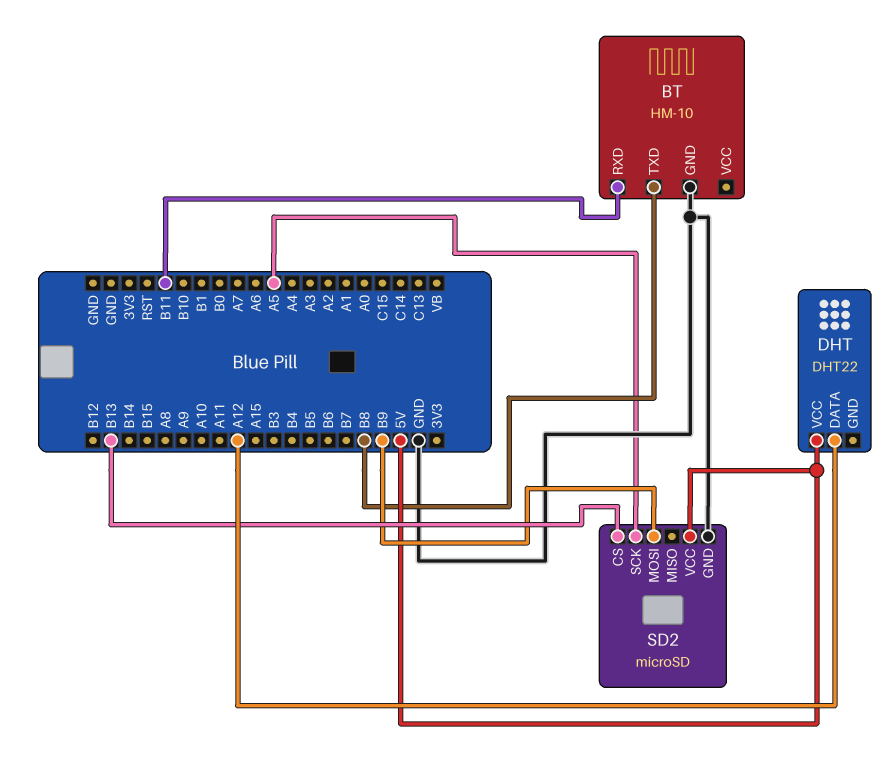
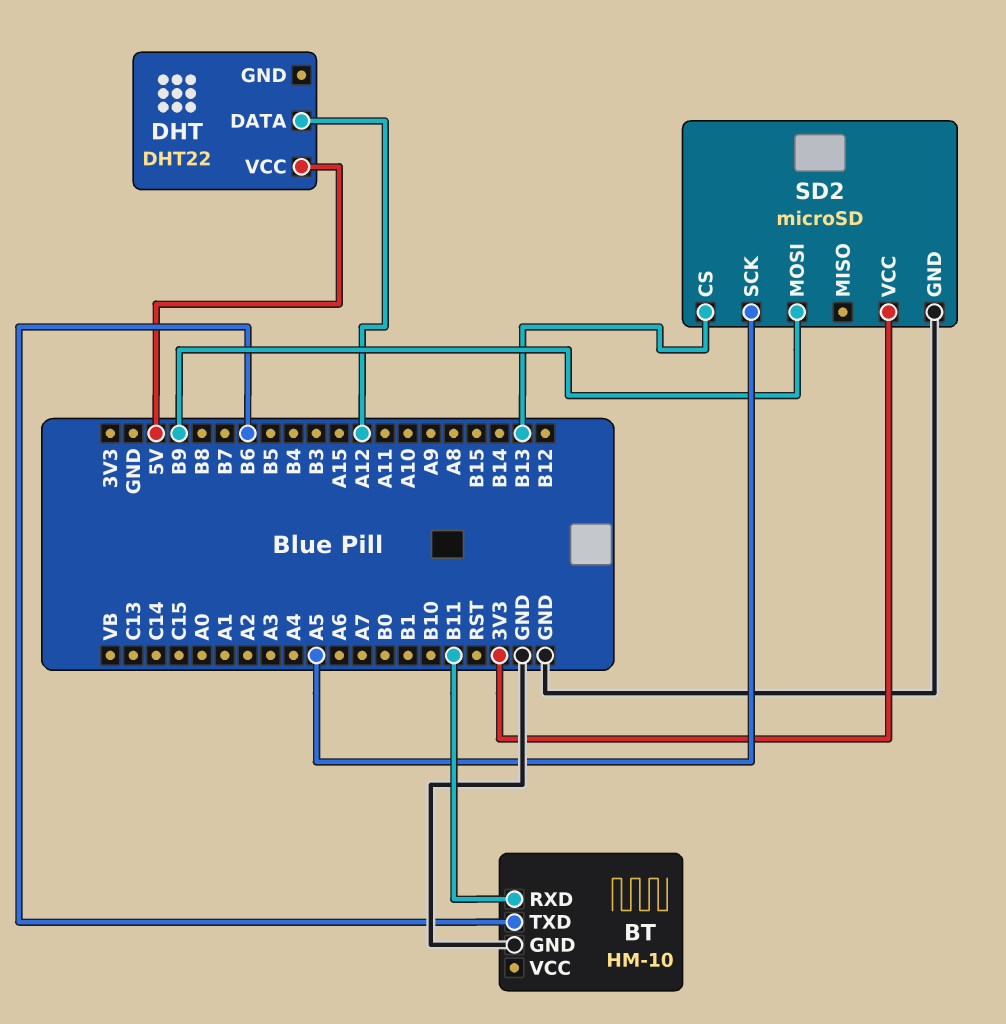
BT pin TXD: B8 -> B6
SD2 pin VCC: 5V -> 3V3

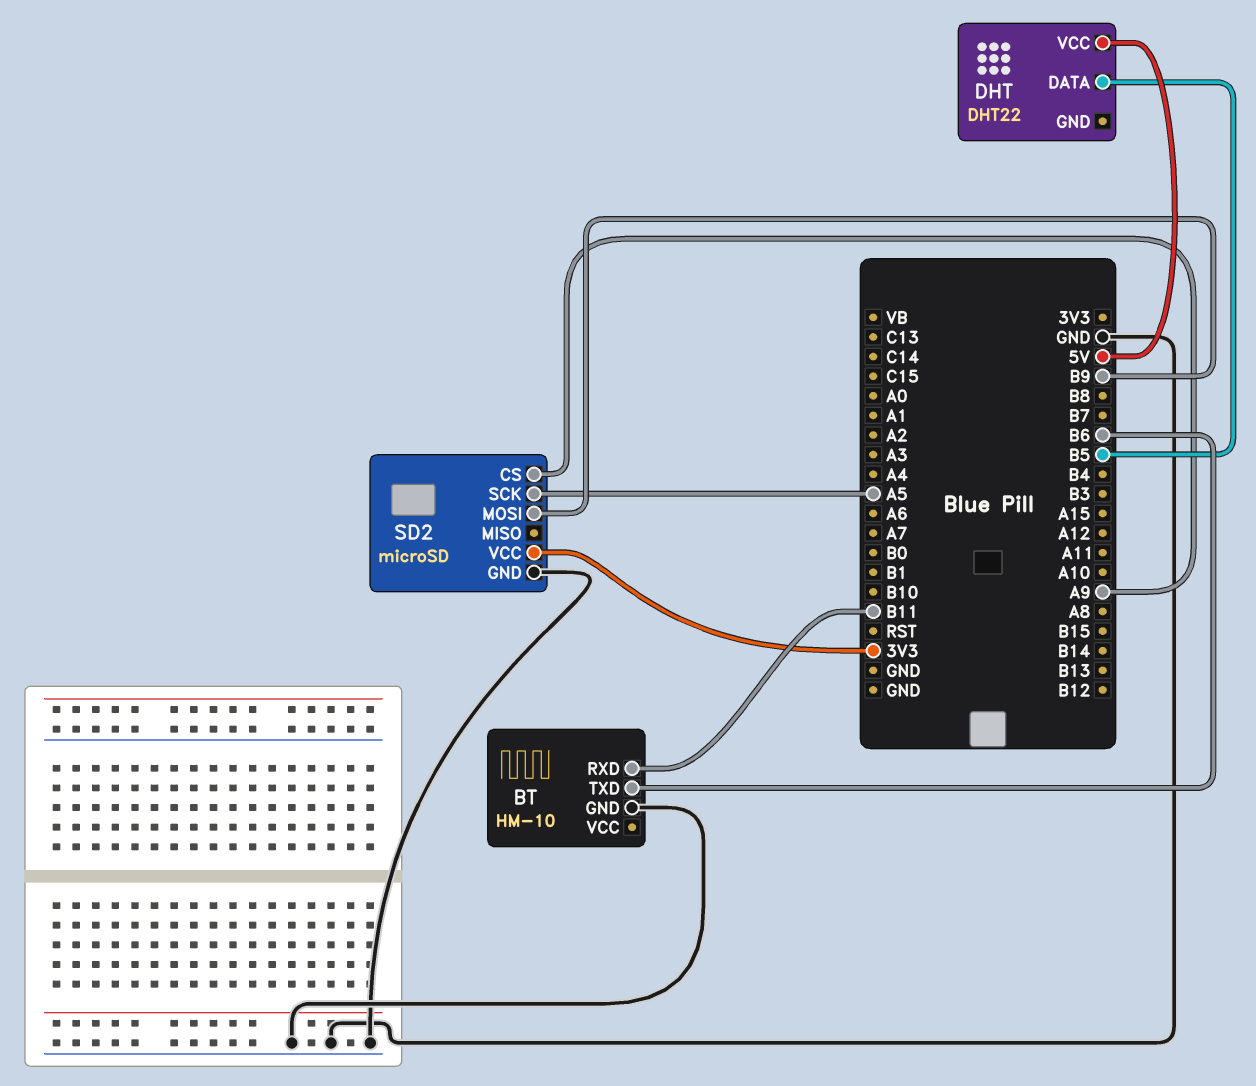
DHT pin DATA: A12 -> B5
SD2 pin CS: B13 -> A9

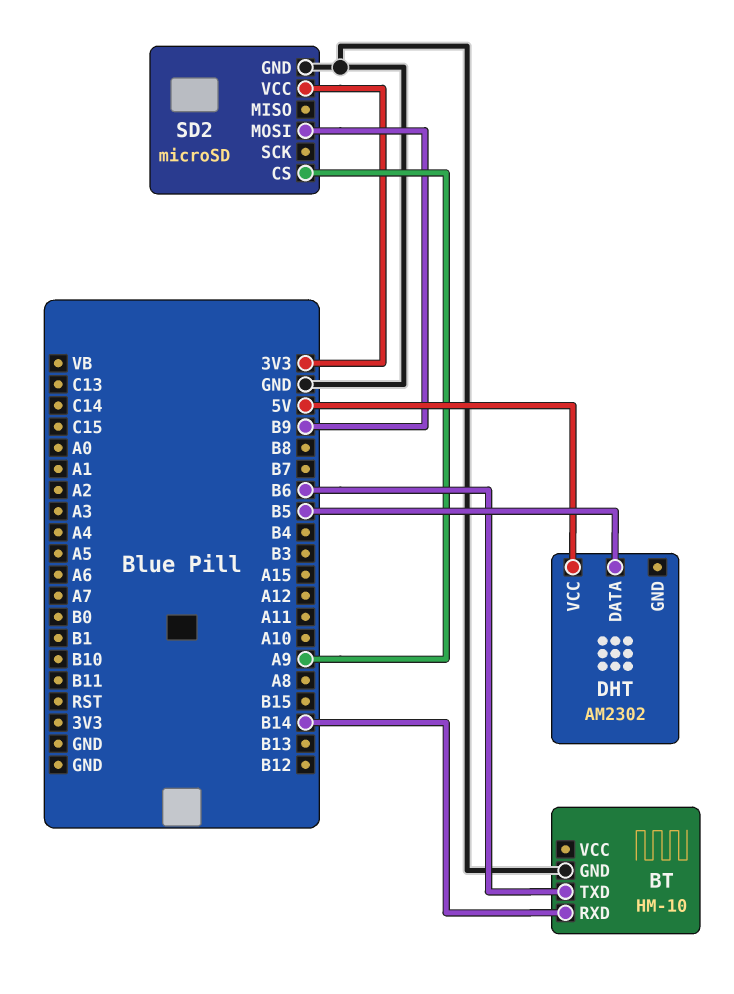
BT pin RXD: B11 -> B14
DHT: DHT22 -> AM2302
SD2 pin SCK: A5 -> none

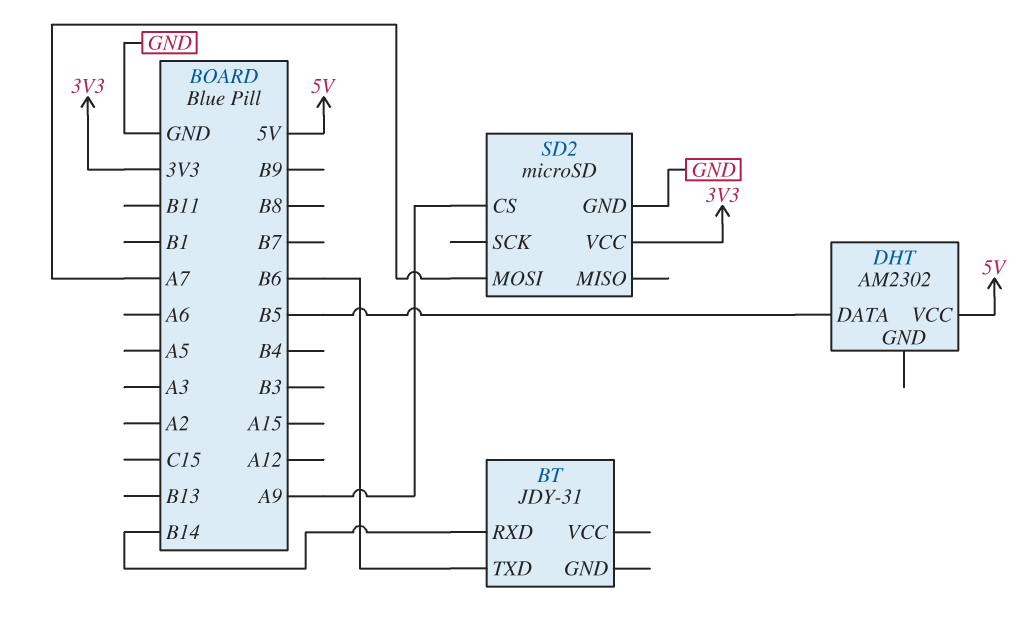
BT: HM-10 -> JDY-31
BT pin GND: GND -> none
SD2 pin MOSI: B9 -> A7

